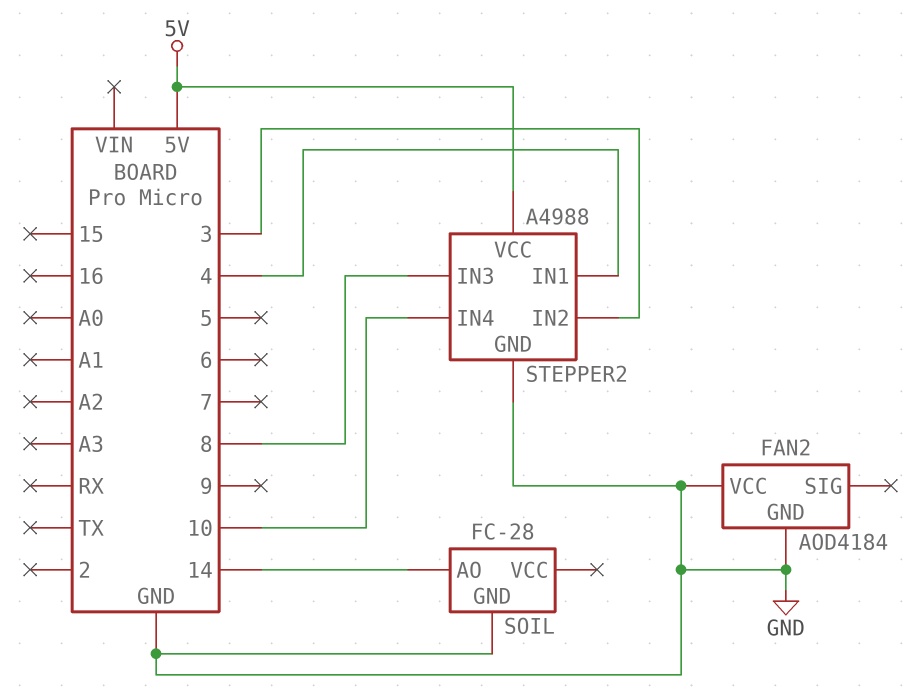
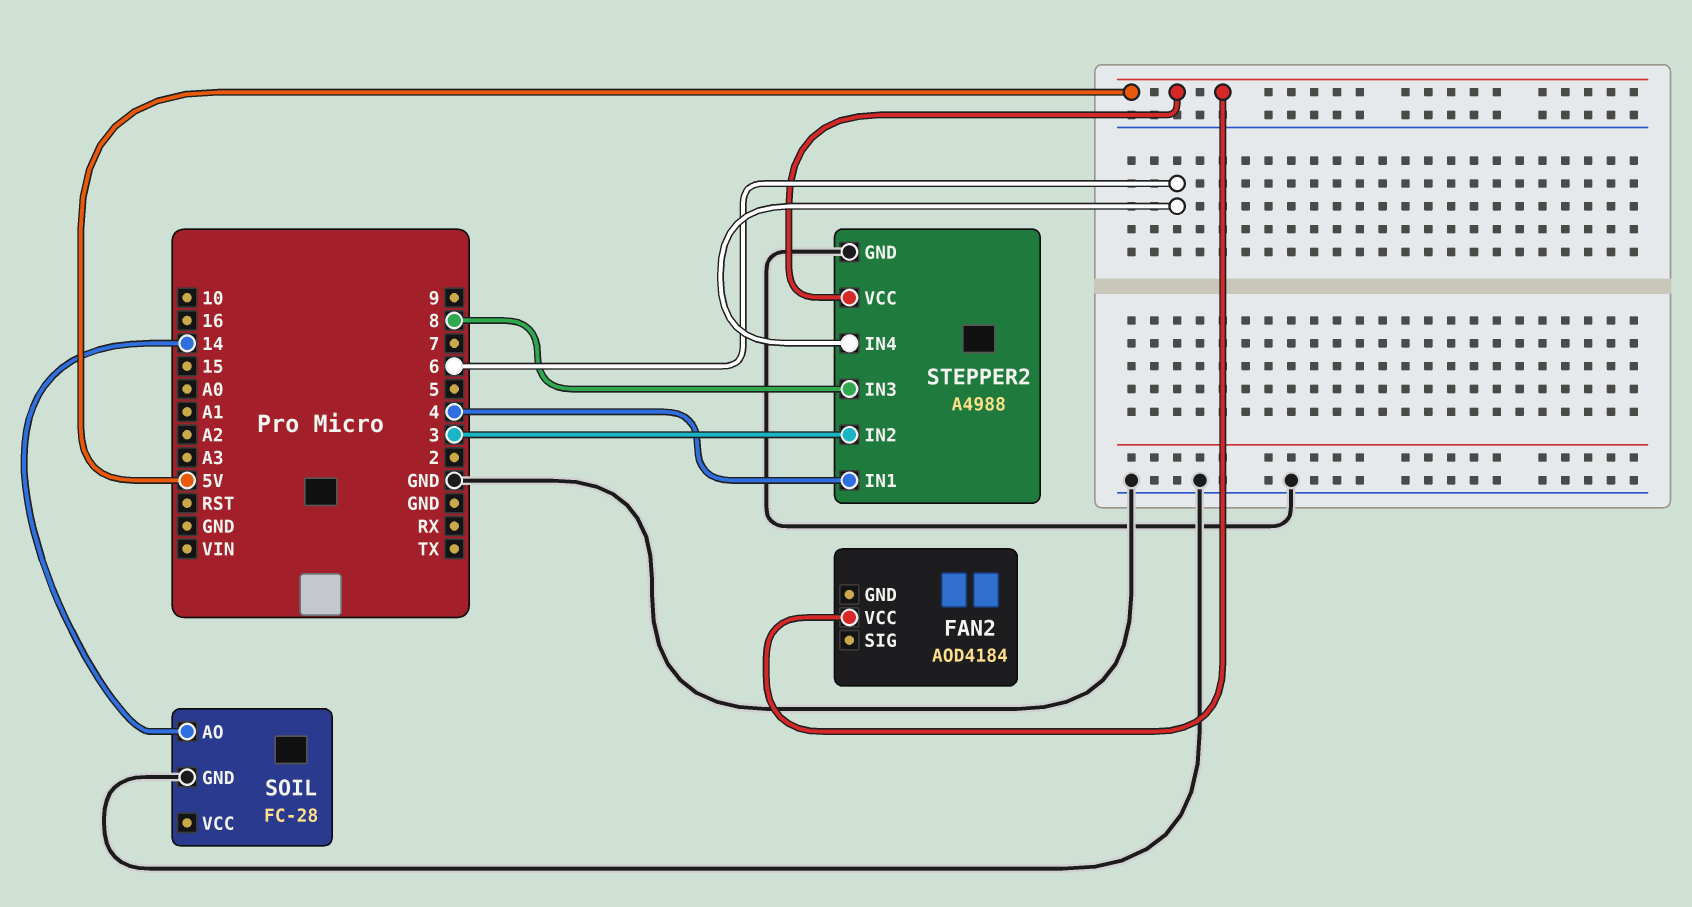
FAN2 pin GND: GND -> none
FAN2 pin VCC: GND -> 5V
STEPPER2 pin IN4: 10 -> 6

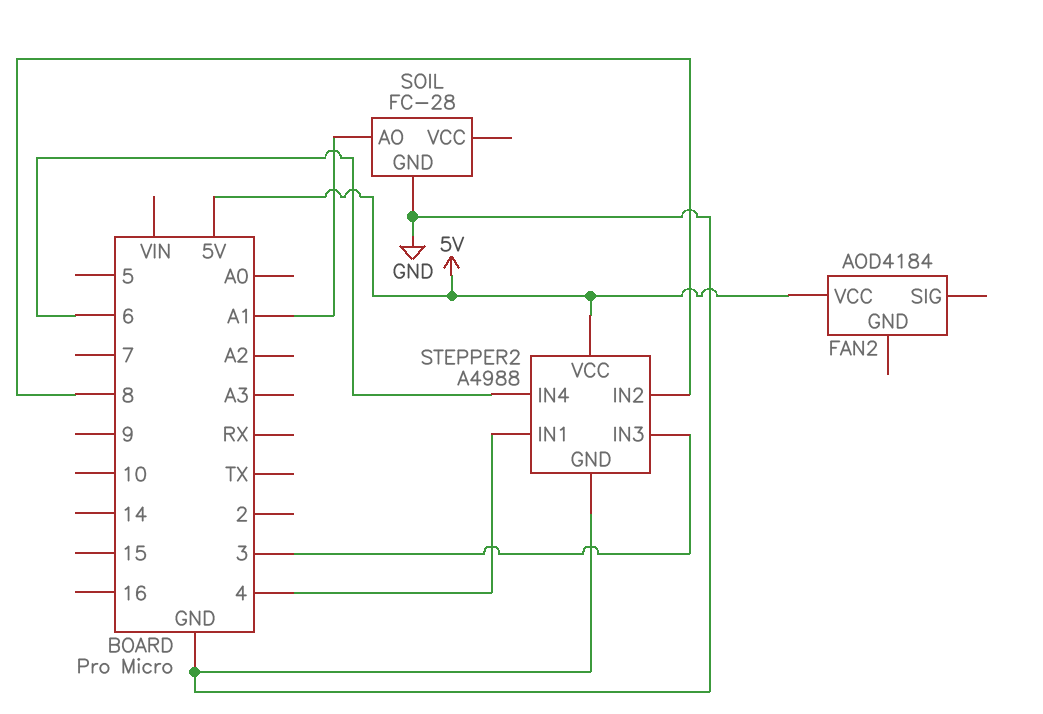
SOIL pin AO: 14 -> A1
STEPPER2 pin IN2: 3 -> 8
STEPPER2 pin IN3: 8 -> 3

